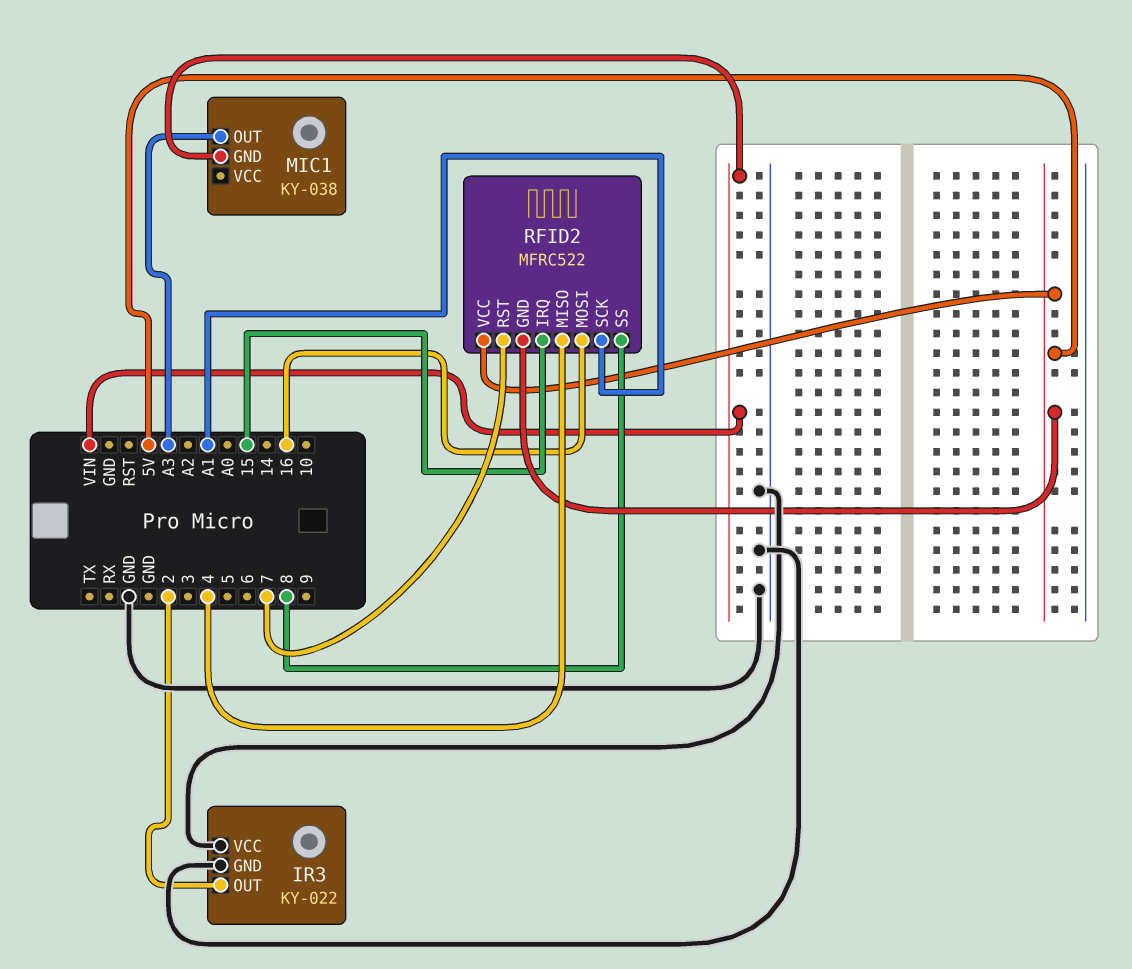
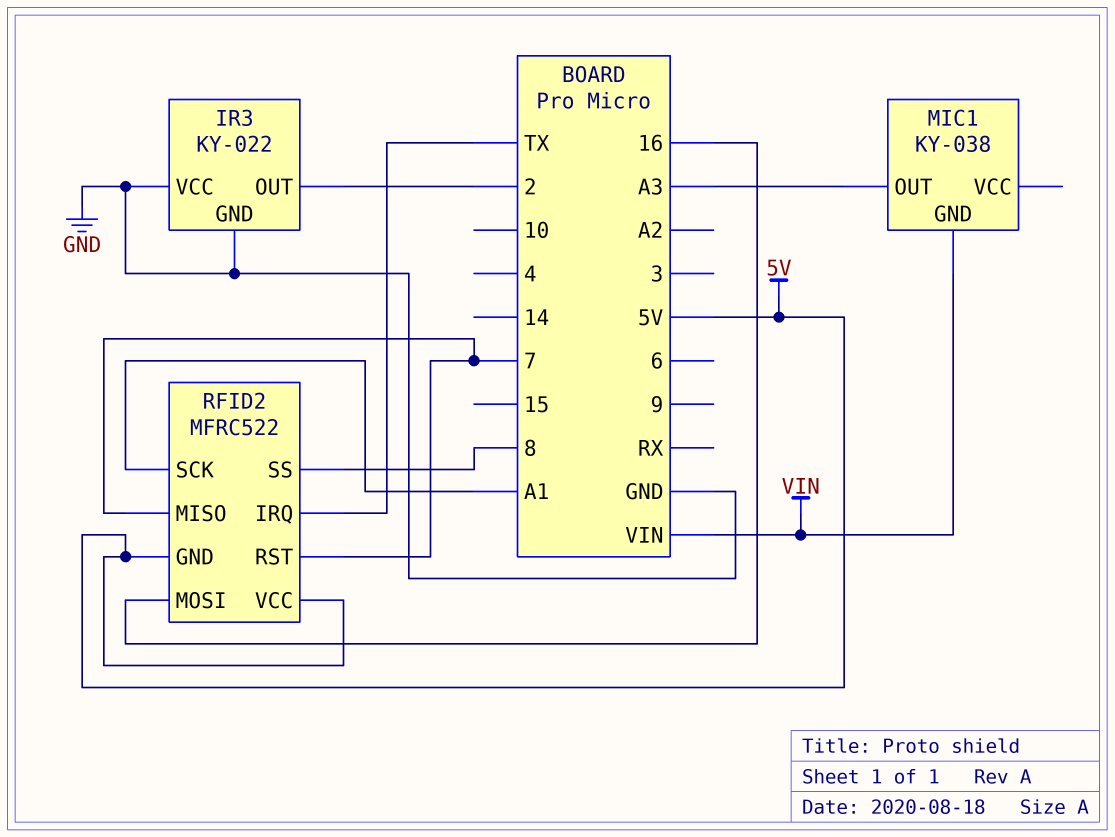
RFID2 pin IRQ: 15 -> TX
RFID2 pin MISO: 4 -> 7

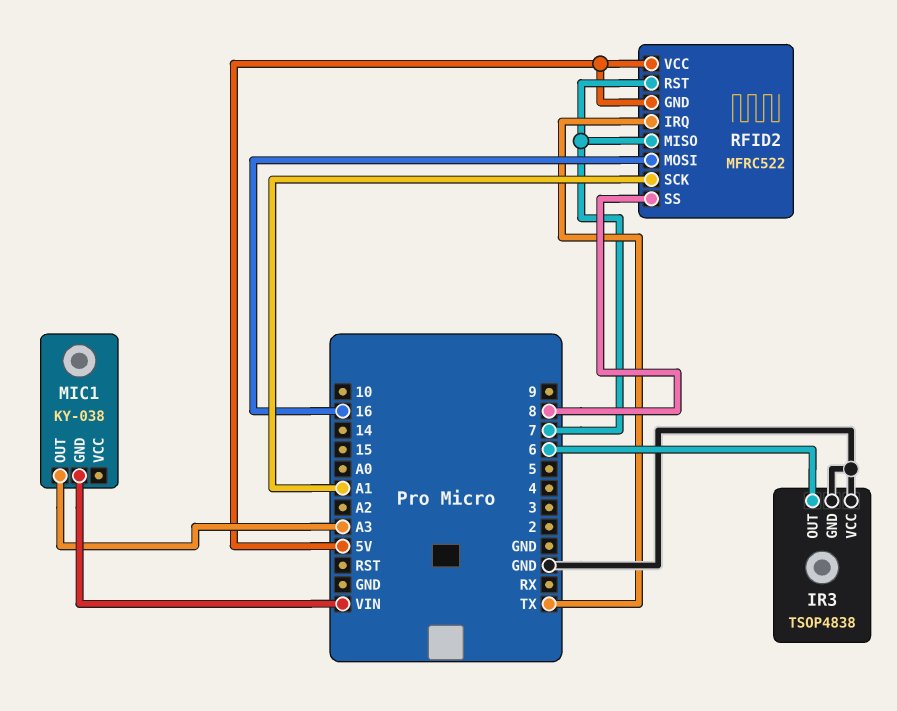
IR3: KY-022 -> TSOP4838
IR3 pin OUT: 2 -> 6

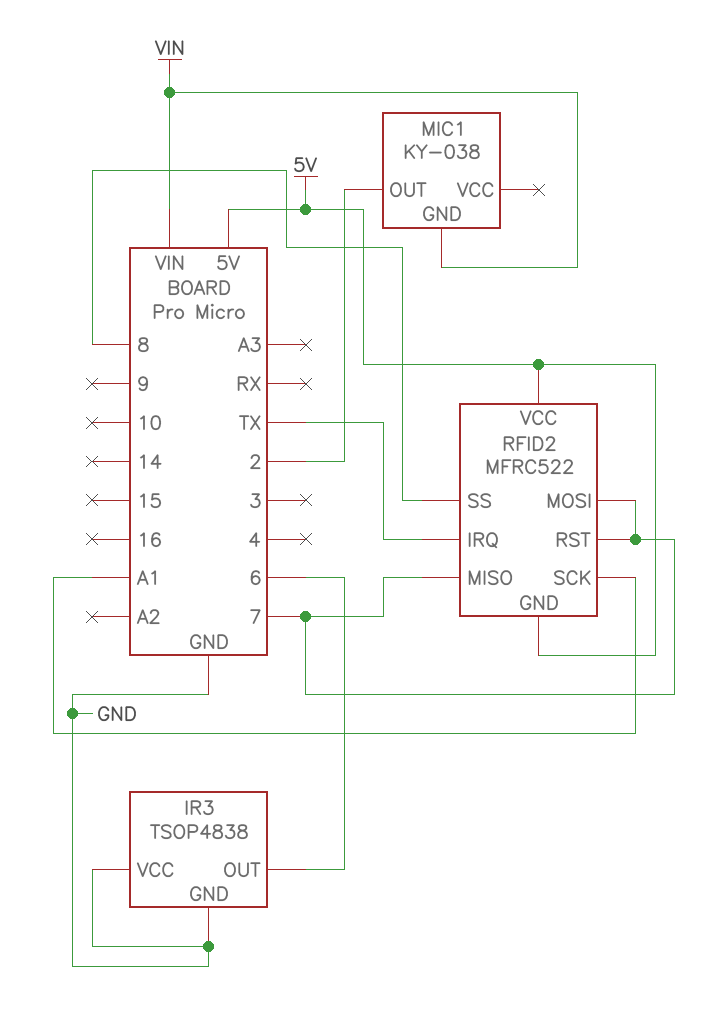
MIC1 pin OUT: A3 -> 2
RFID2 pin MOSI: 16 -> 7

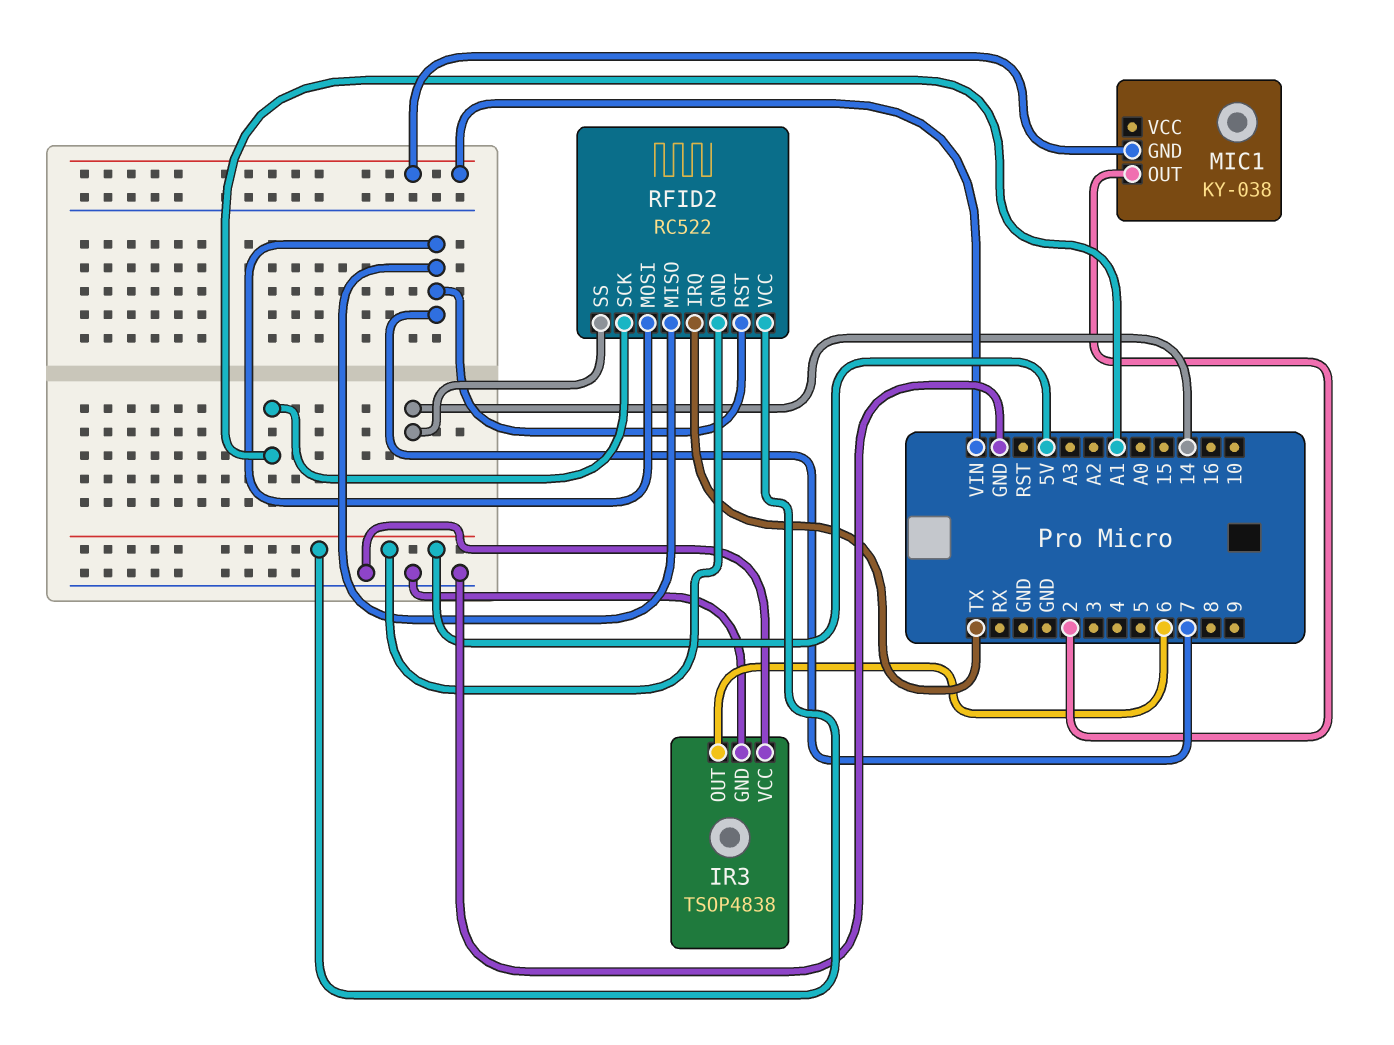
RFID2: MFRC522 -> RC522
RFID2 pin SS: 8 -> 14

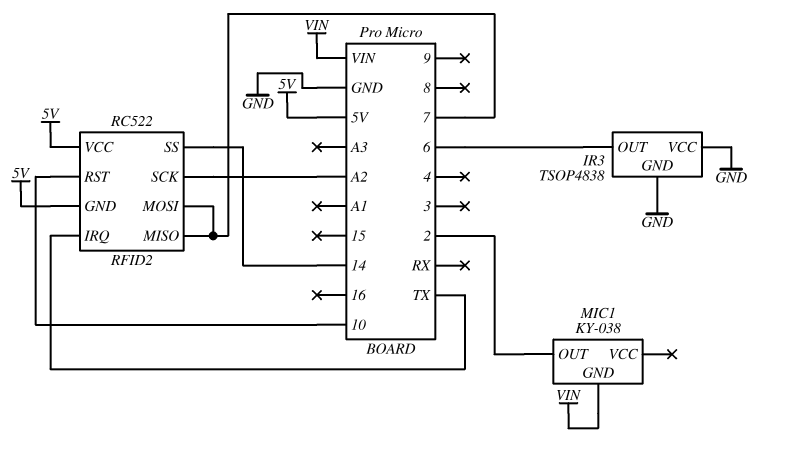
RFID2 pin RST: 7 -> 10
RFID2 pin SCK: A1 -> A2

